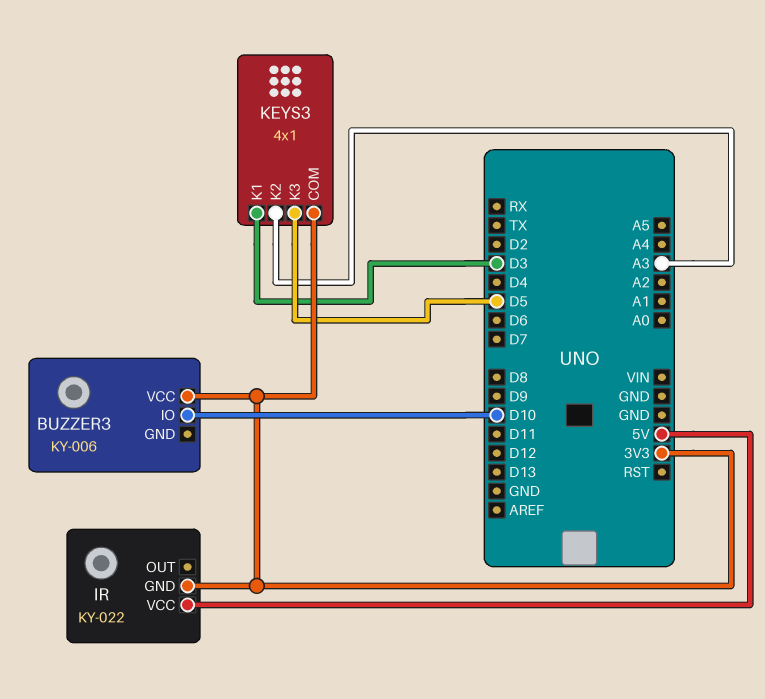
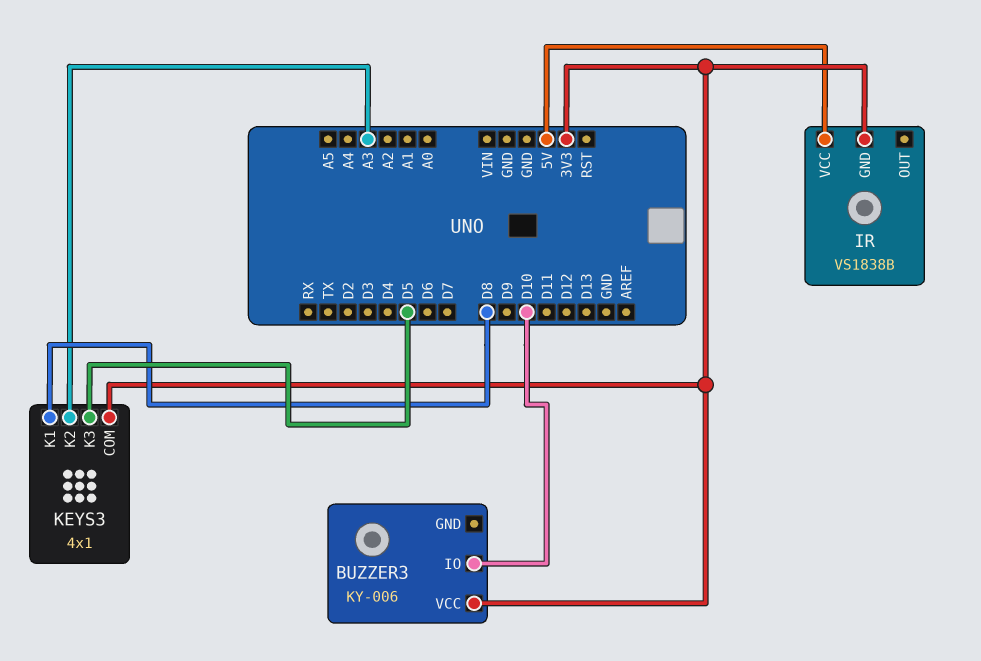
IR: KY-022 -> VS1838B
KEYS3 pin K1: D3 -> D8

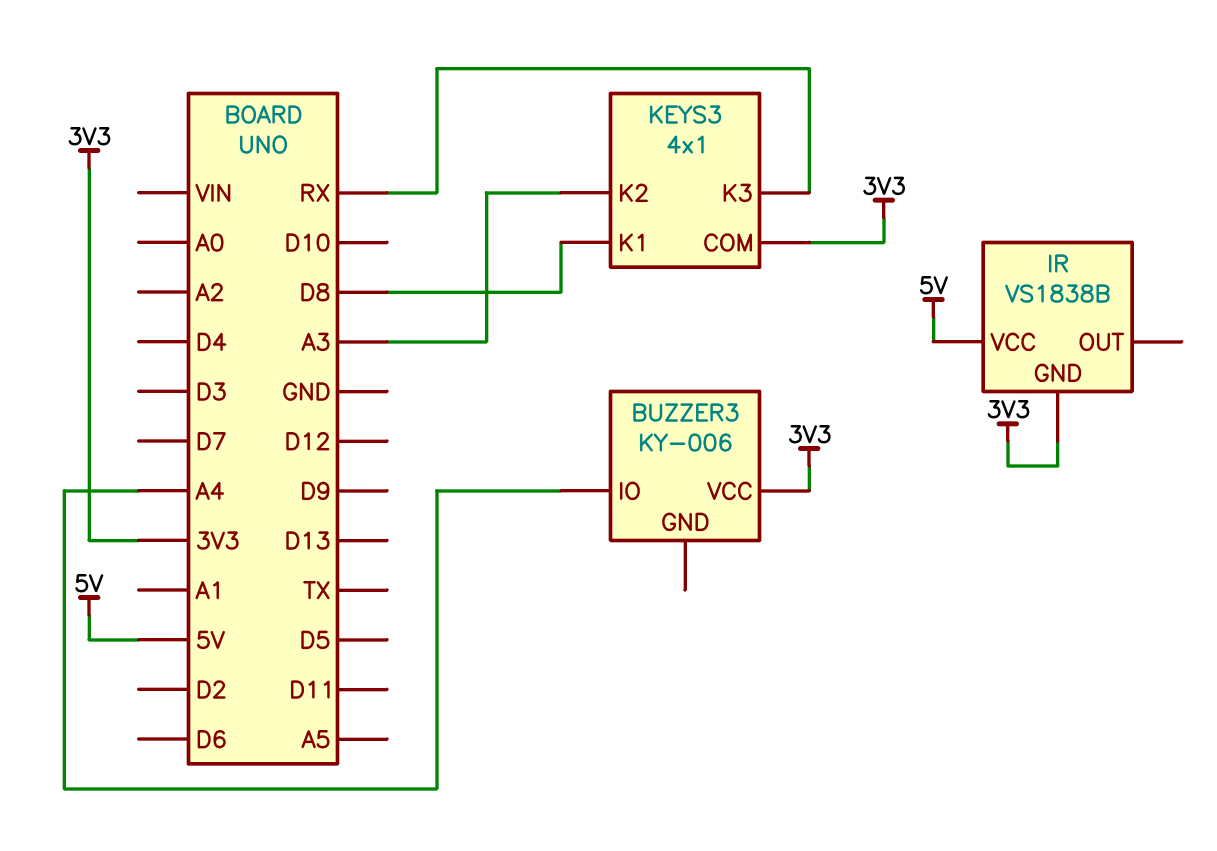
BUZZER3 pin IO: D10 -> A4
KEYS3 pin K3: D5 -> RX

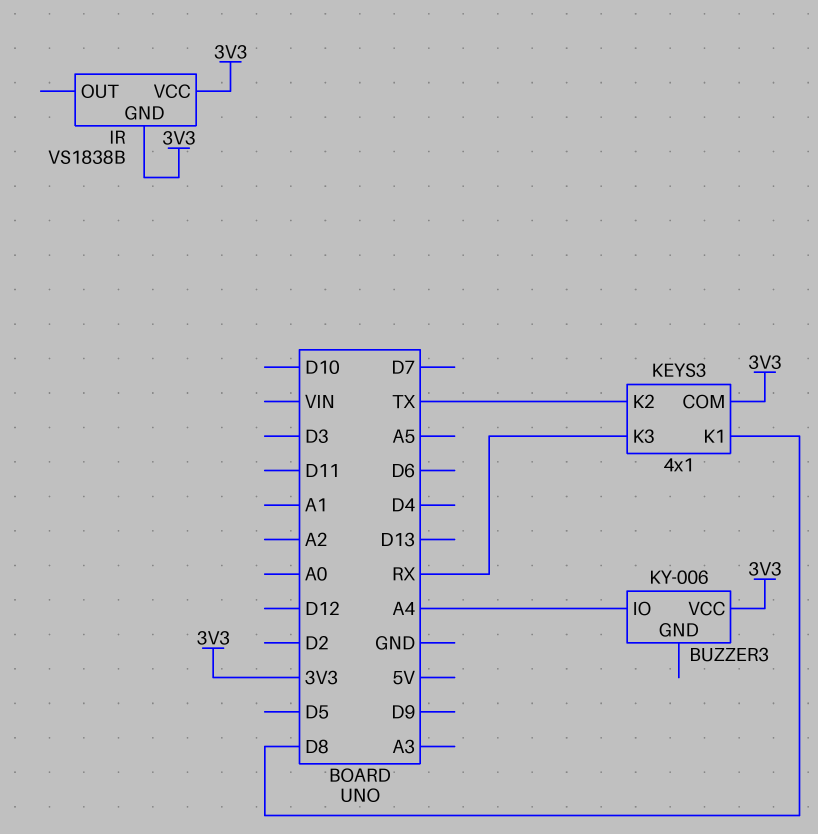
IR pin VCC: 5V -> 3V3
KEYS3 pin K2: A3 -> TX

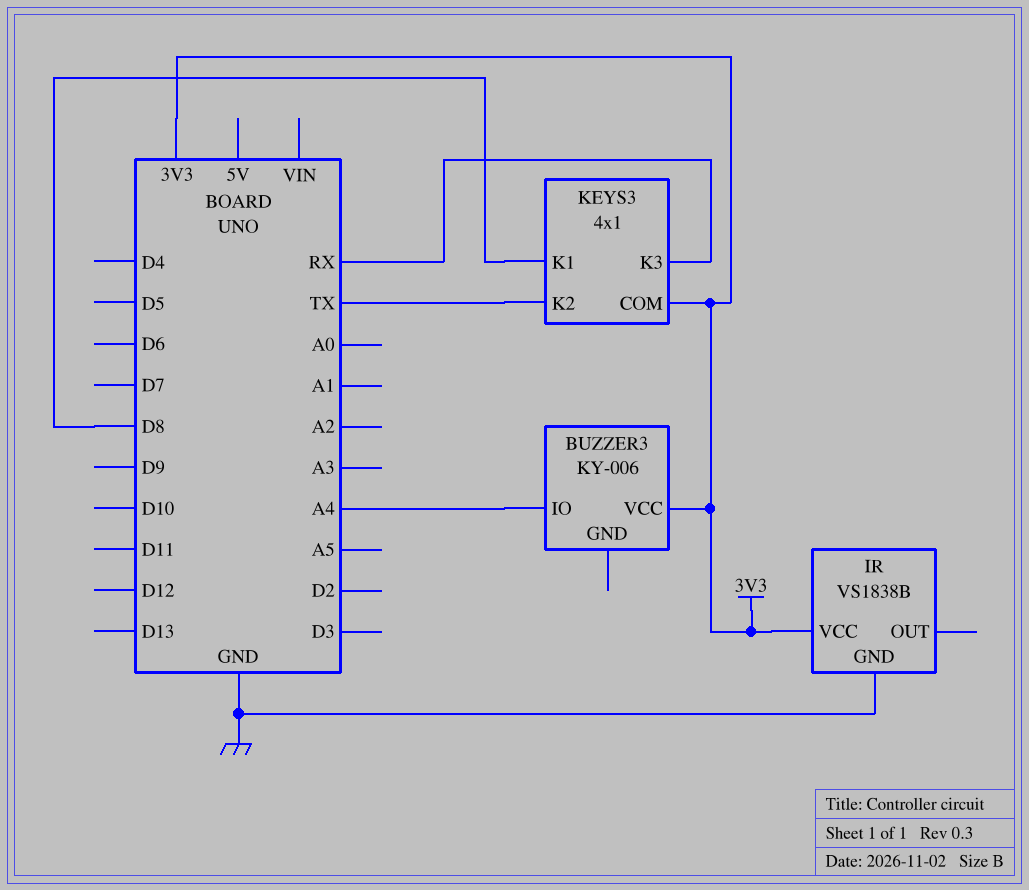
IR pin GND: 3V3 -> GND

